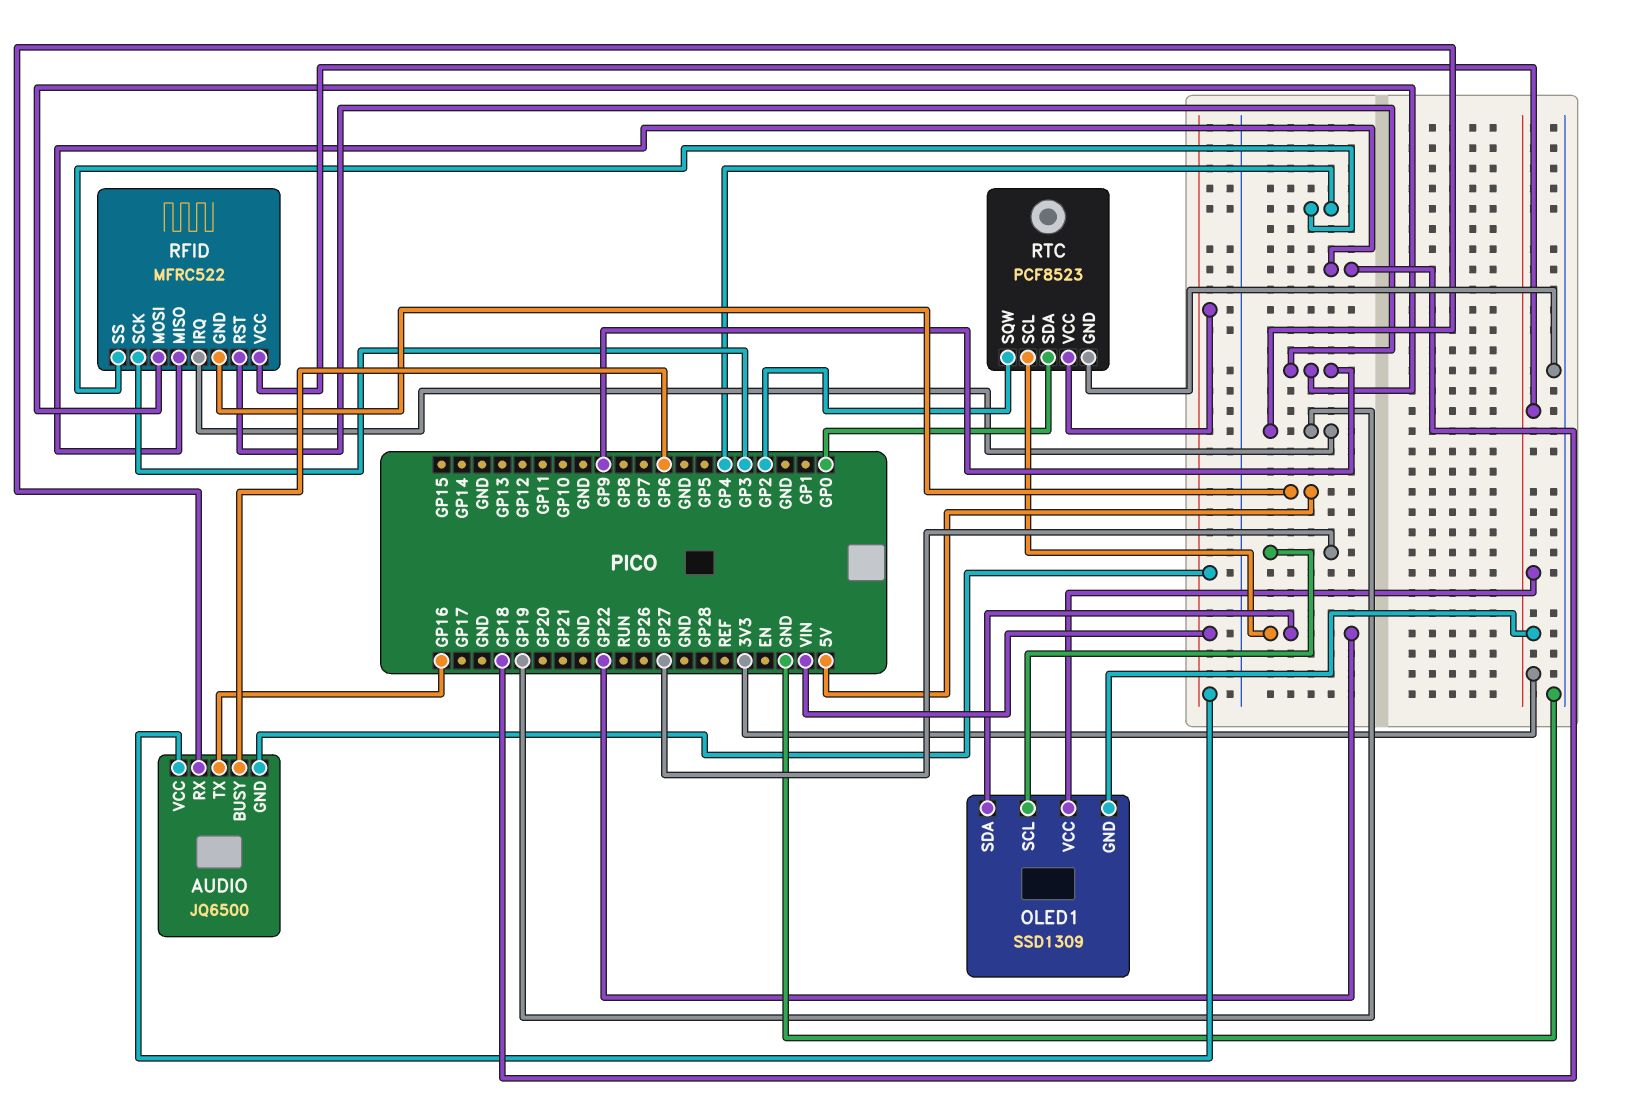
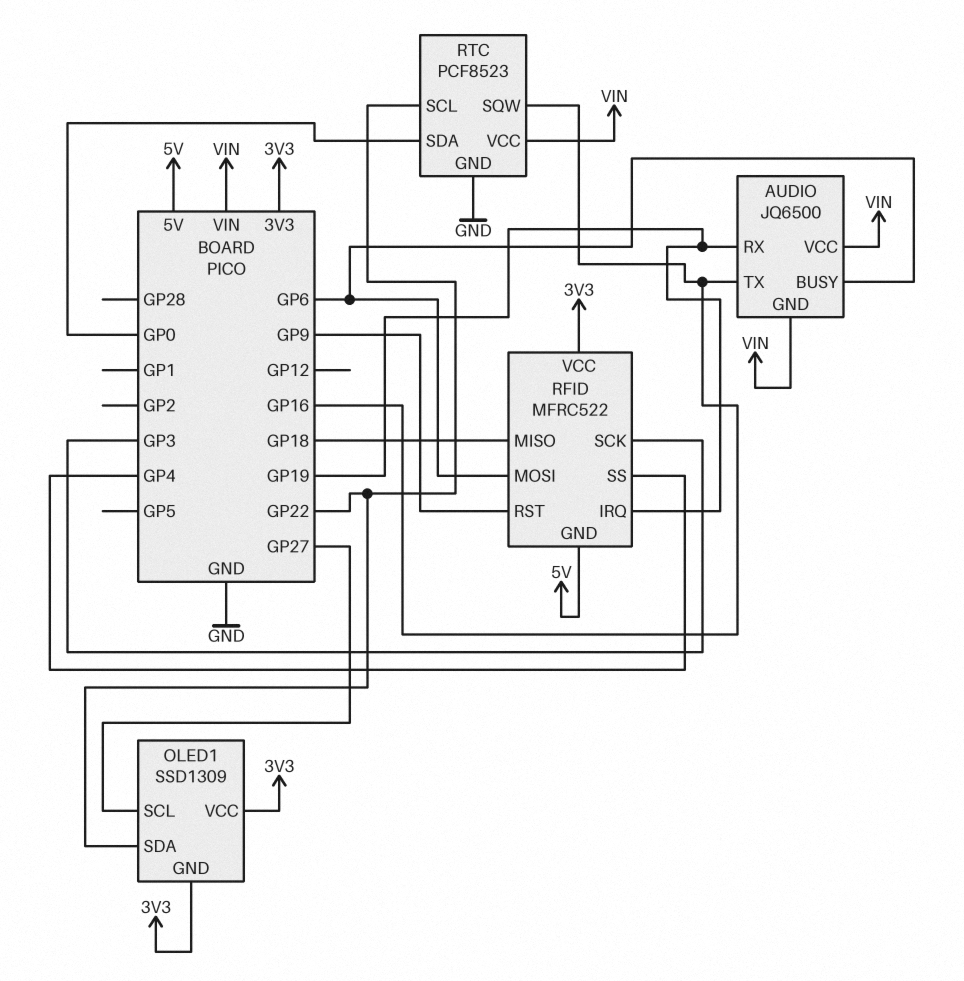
RFID pin MOSI: GP9 -> GP6
RTC pin SQW: GP2 -> GP16

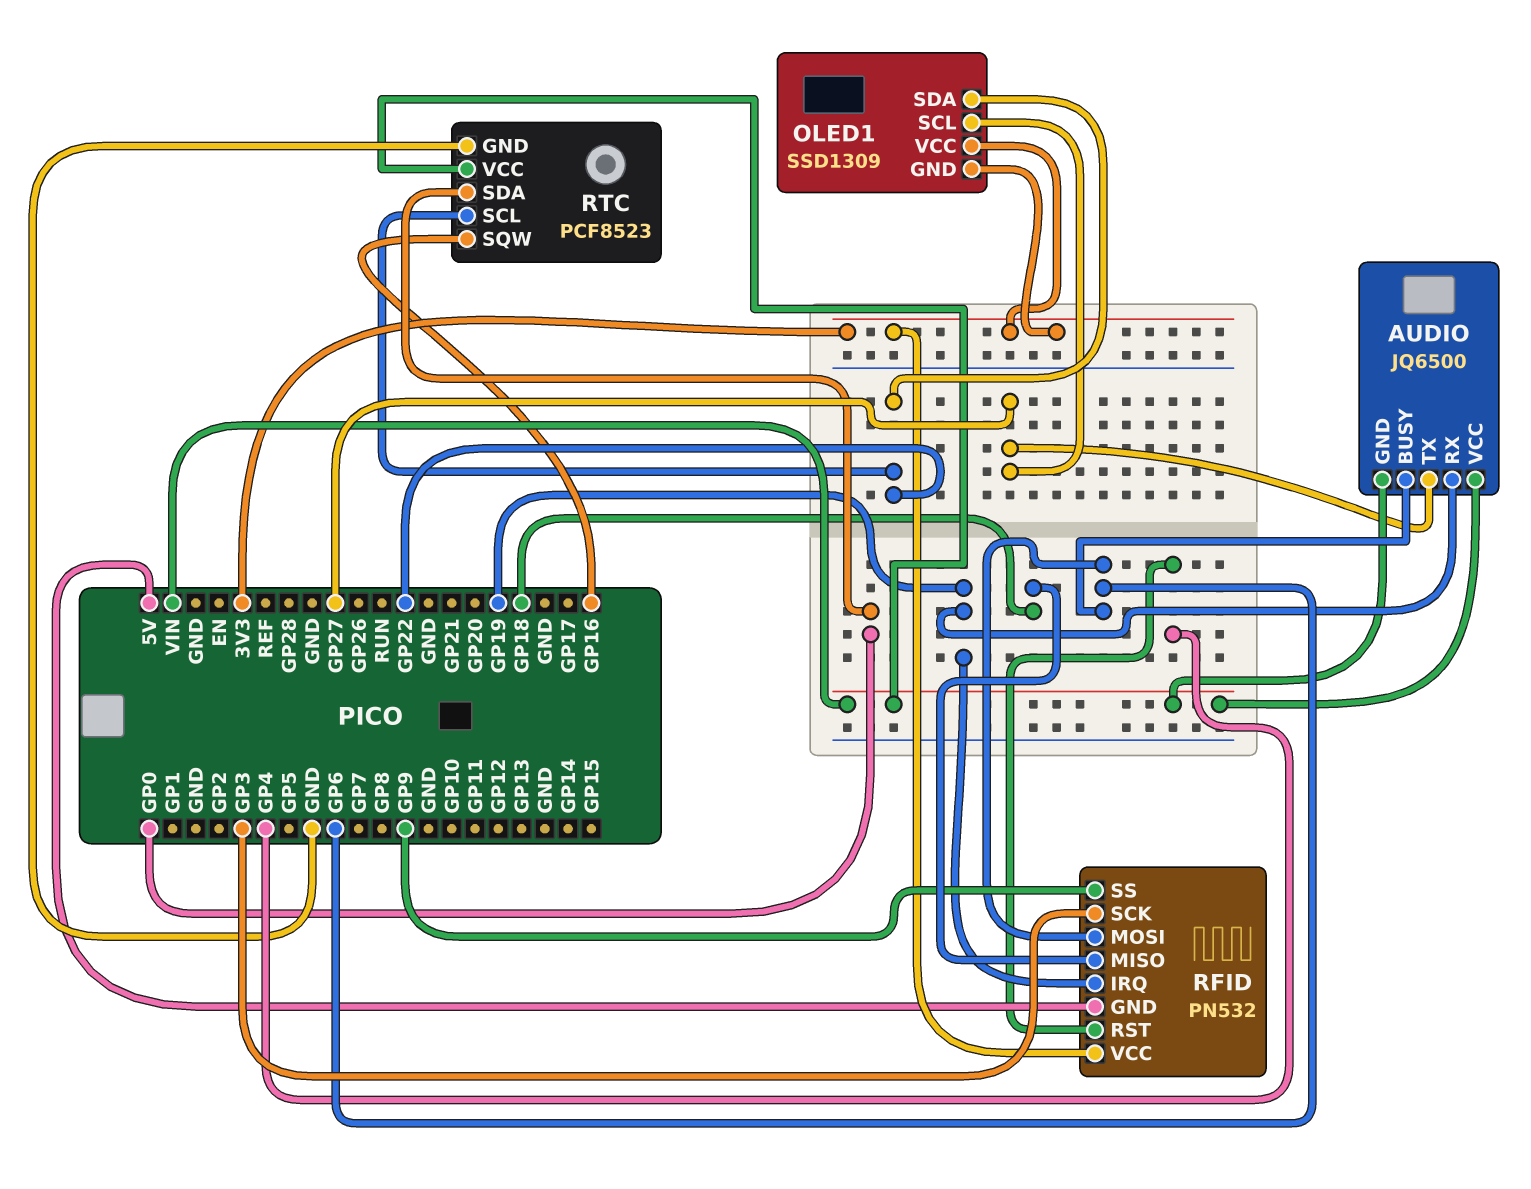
AUDIO pin TX: GP16 -> GP27
RFID: MFRC522 -> PN532
RFID pin RST: GP9 -> GP4
RFID pin SS: GP4 -> GP9

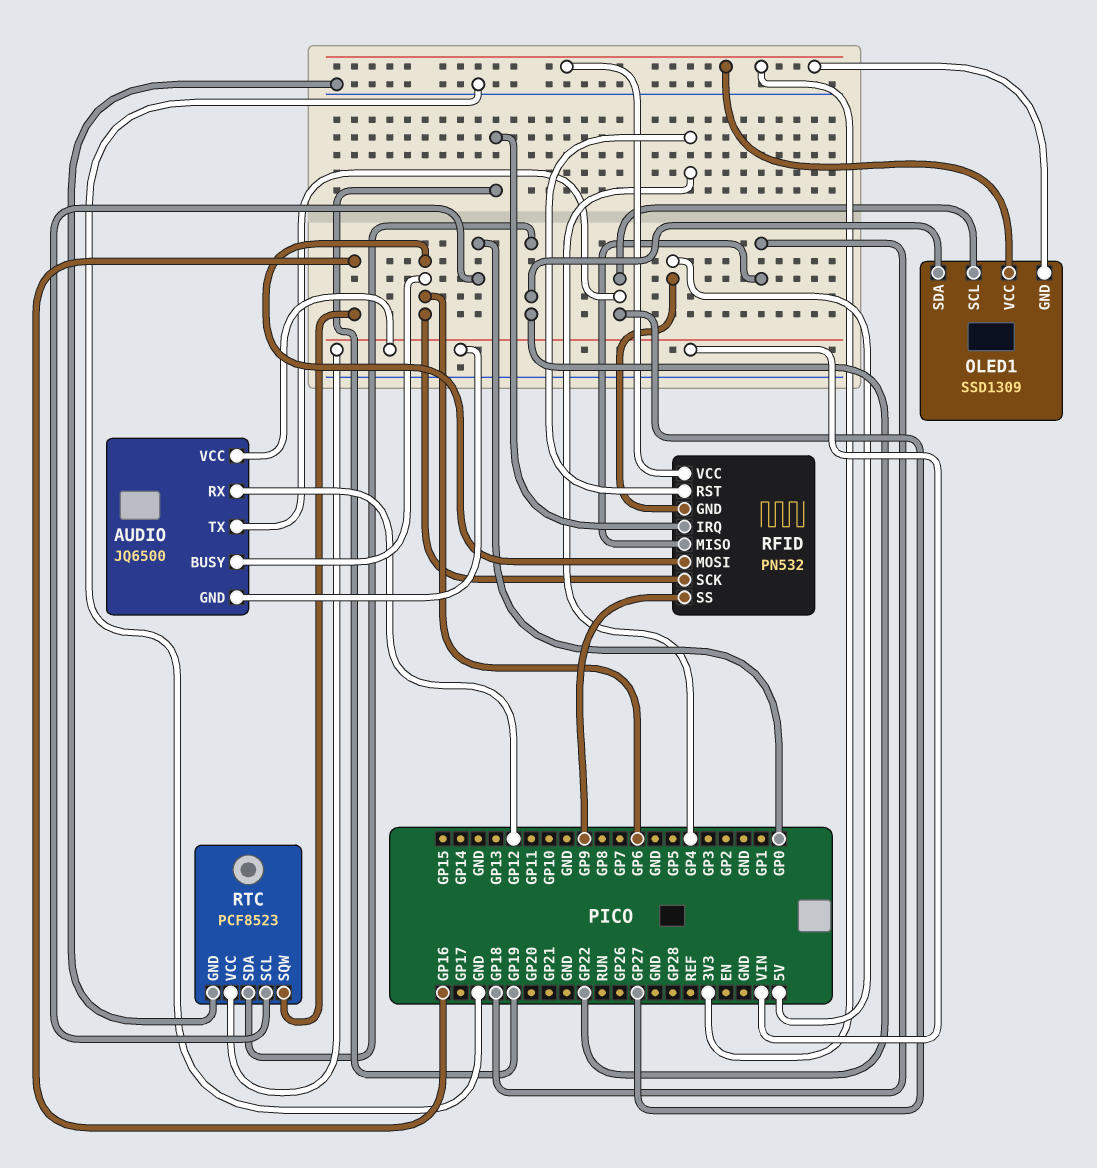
AUDIO pin RX: GP19 -> GP12
RFID pin SCK: GP3 -> GP6
RTC pin SCL: GP22 -> GP0
RTC pin SDA: GP0 -> GP22

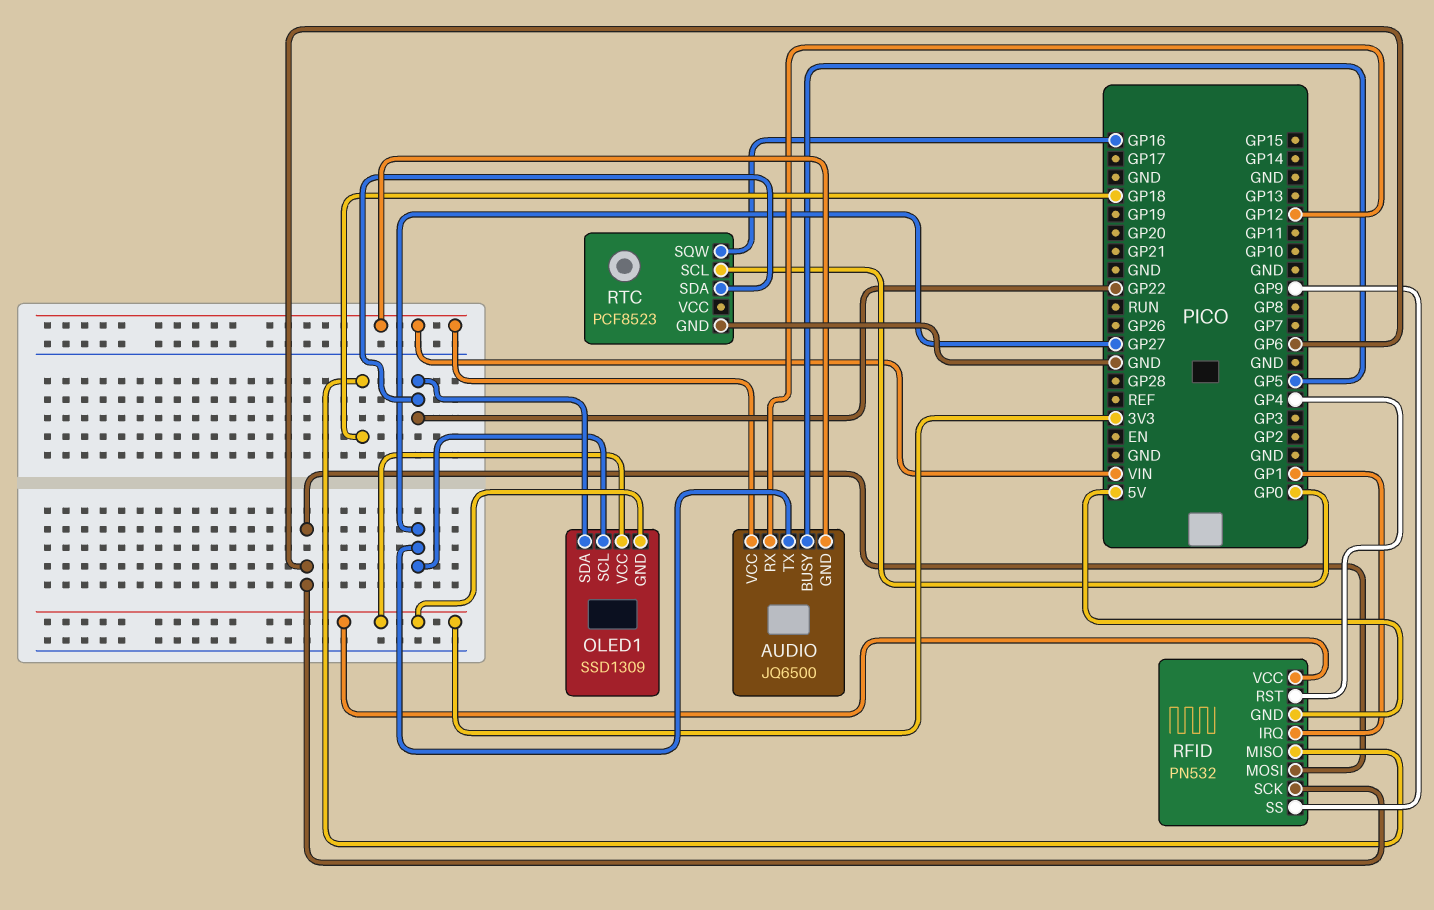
AUDIO pin BUSY: GP6 -> GP5
RFID pin IRQ: GP19 -> GP1
RTC pin VCC: VIN -> none

